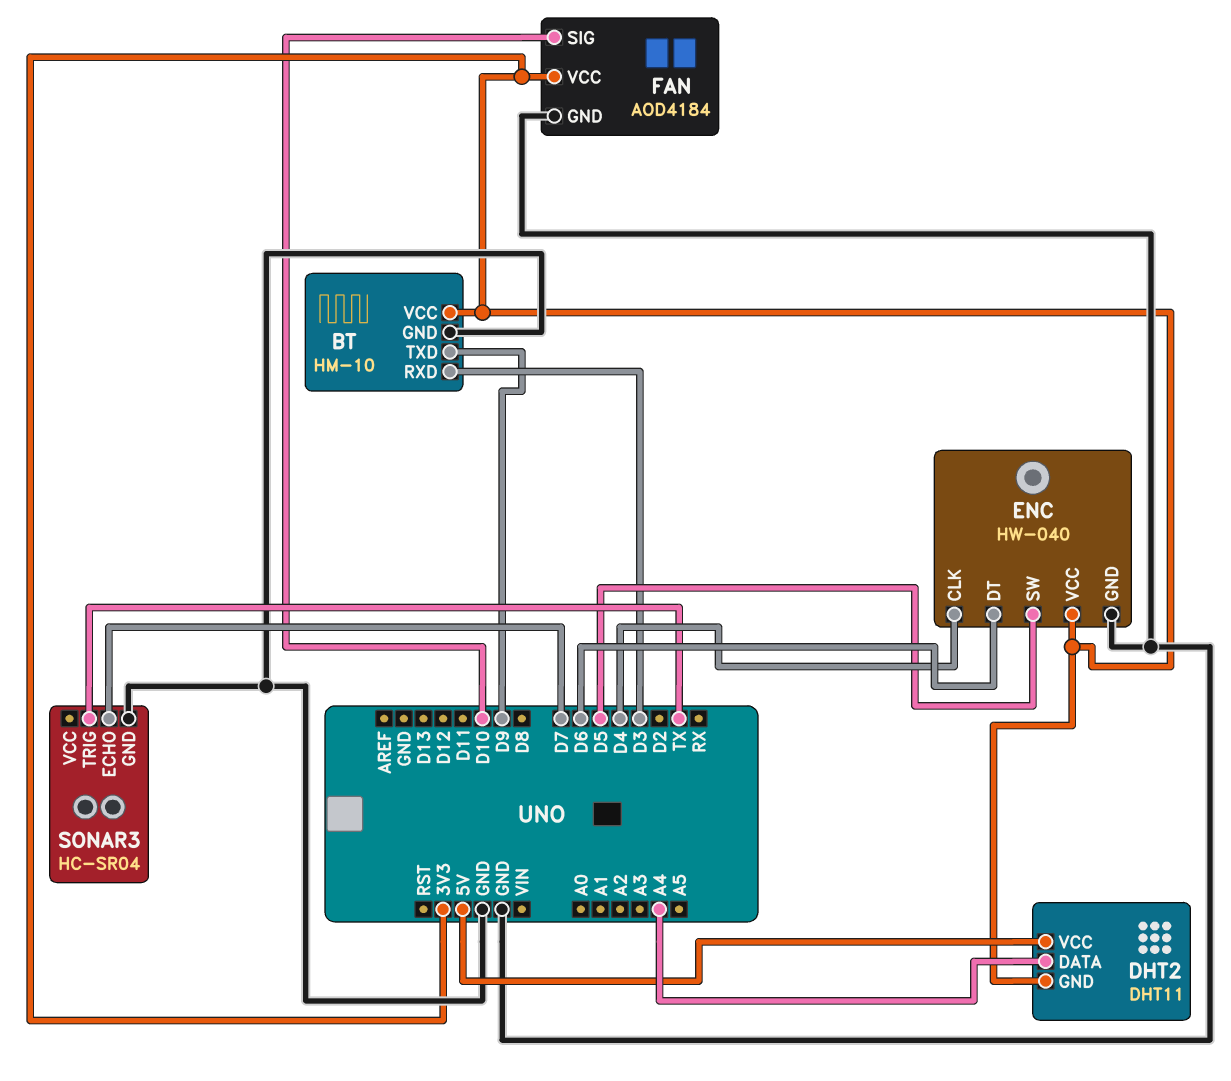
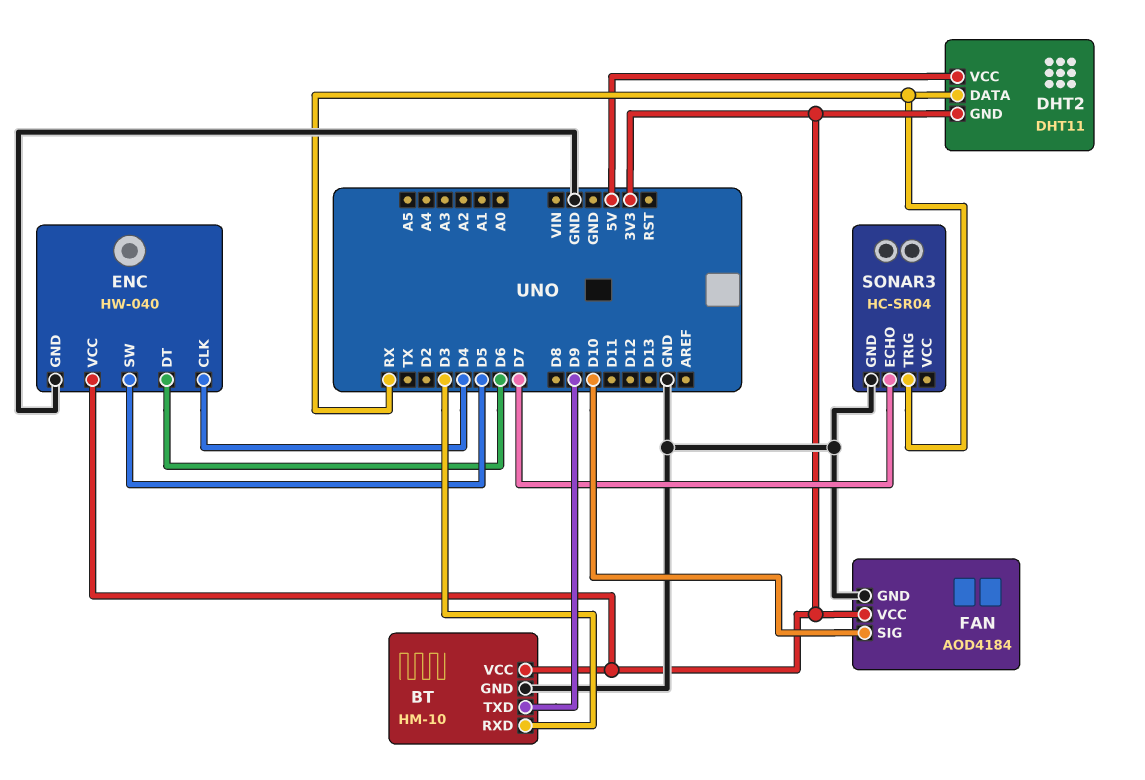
DHT2 pin DATA: A4 -> RX
SONAR3 pin TRIG: TX -> RX

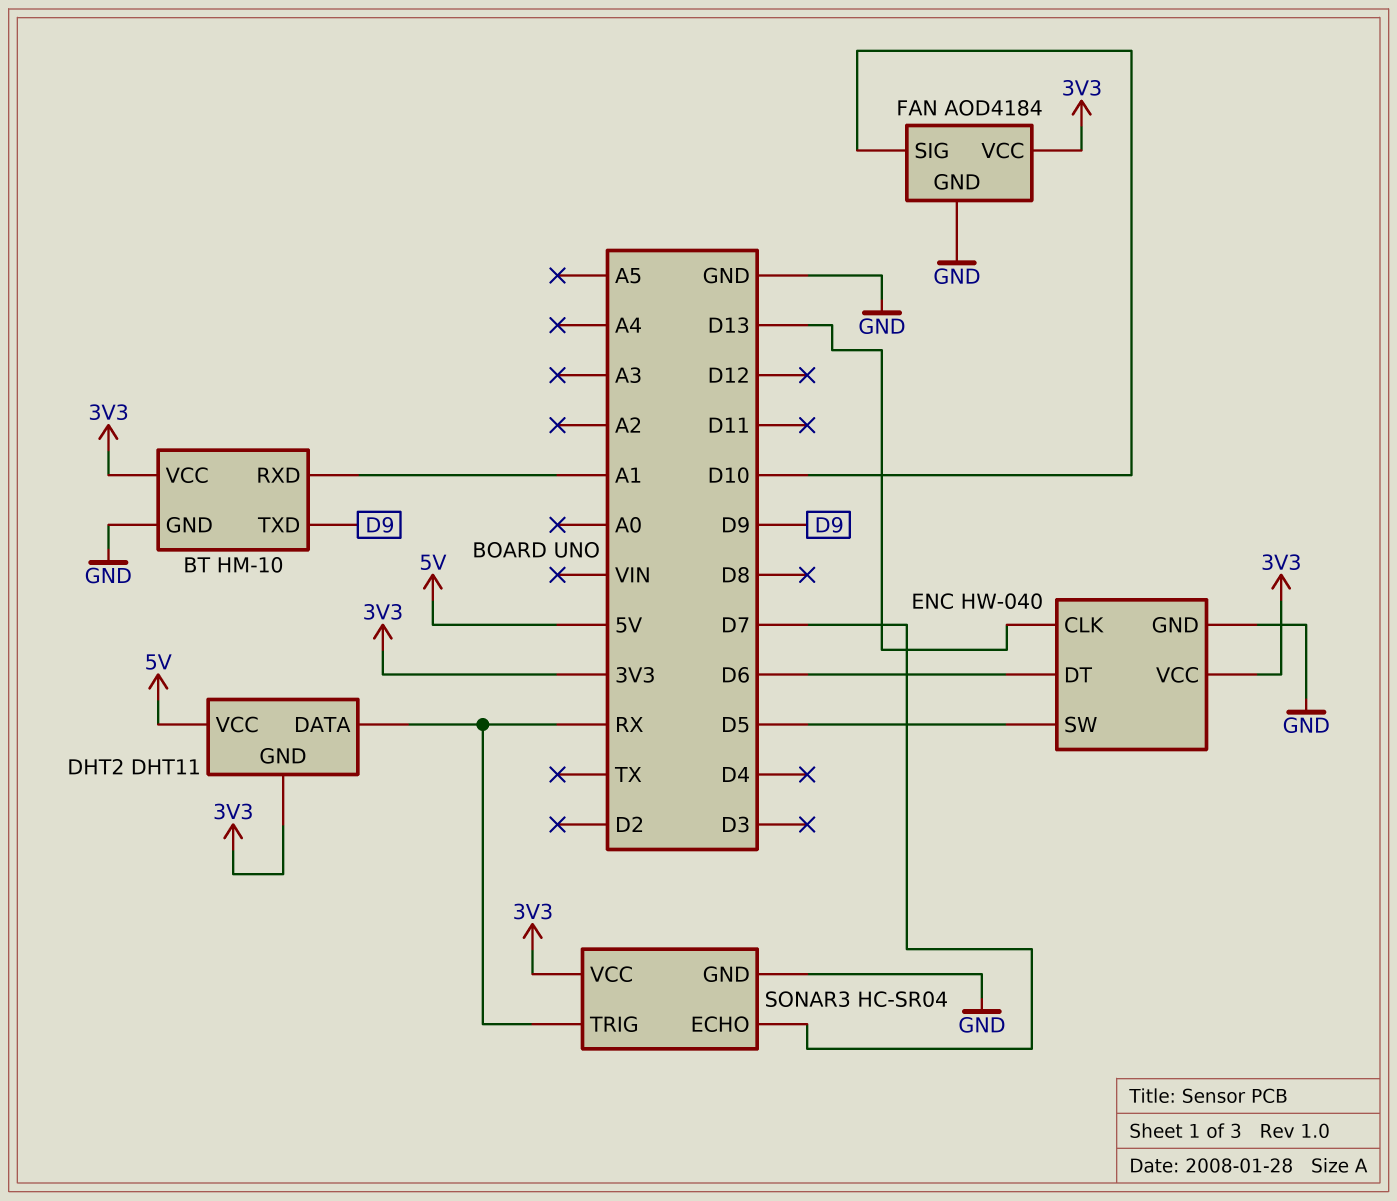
BT pin RXD: D3 -> A1
ENC pin CLK: D4 -> D13
SONAR3 pin VCC: none -> 3V3

